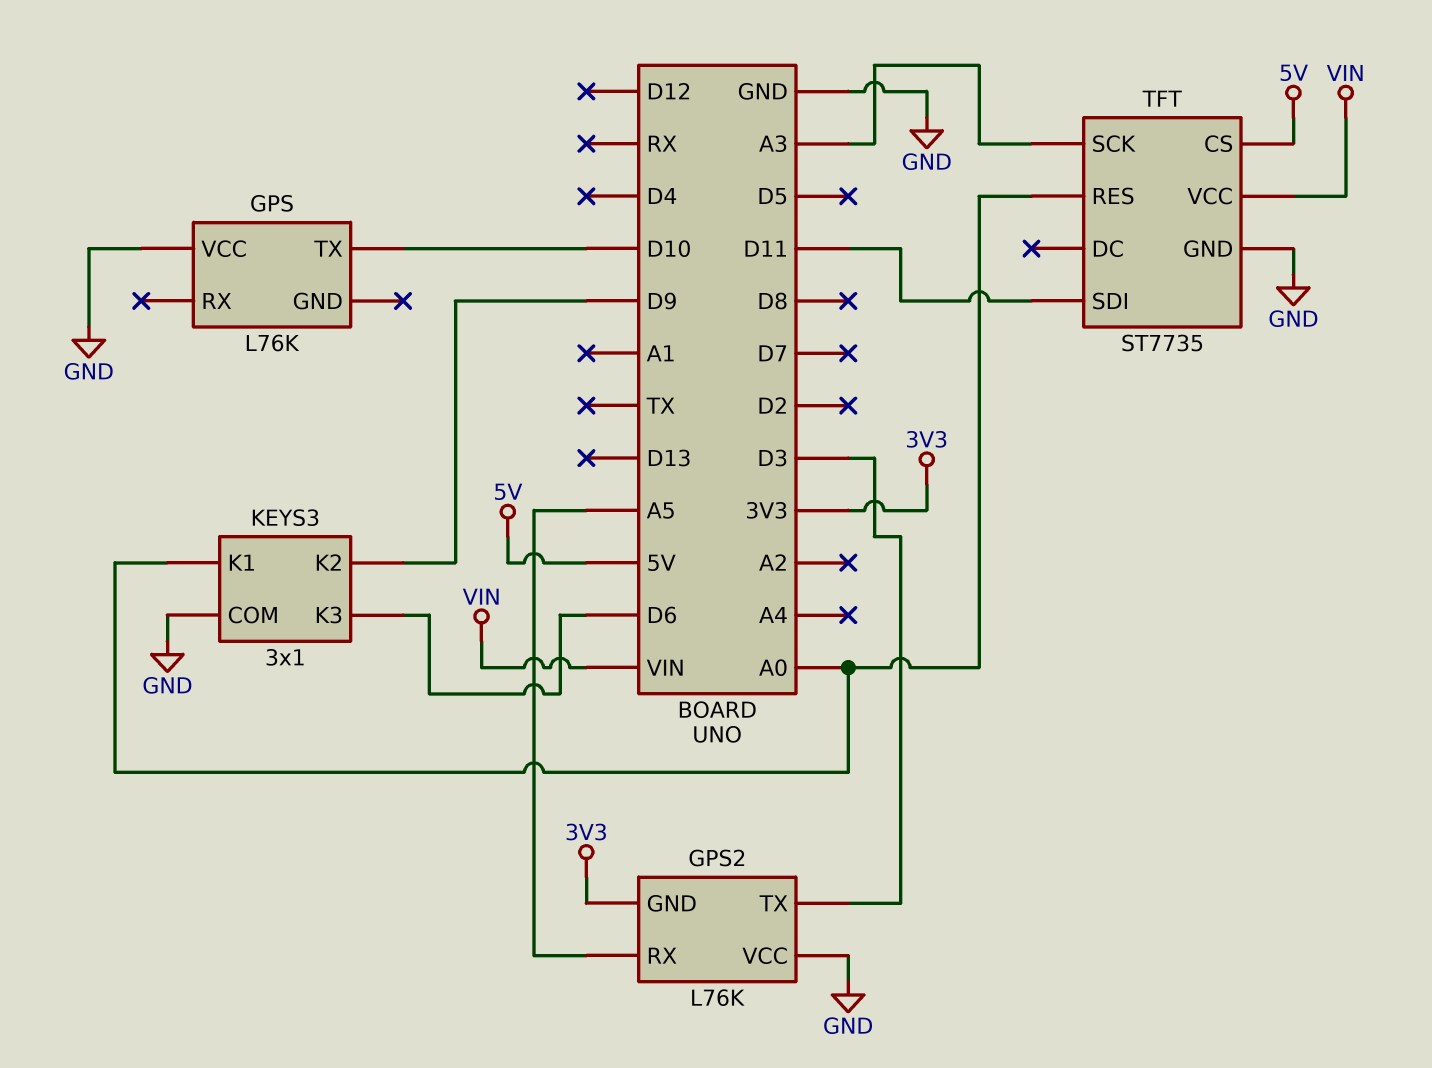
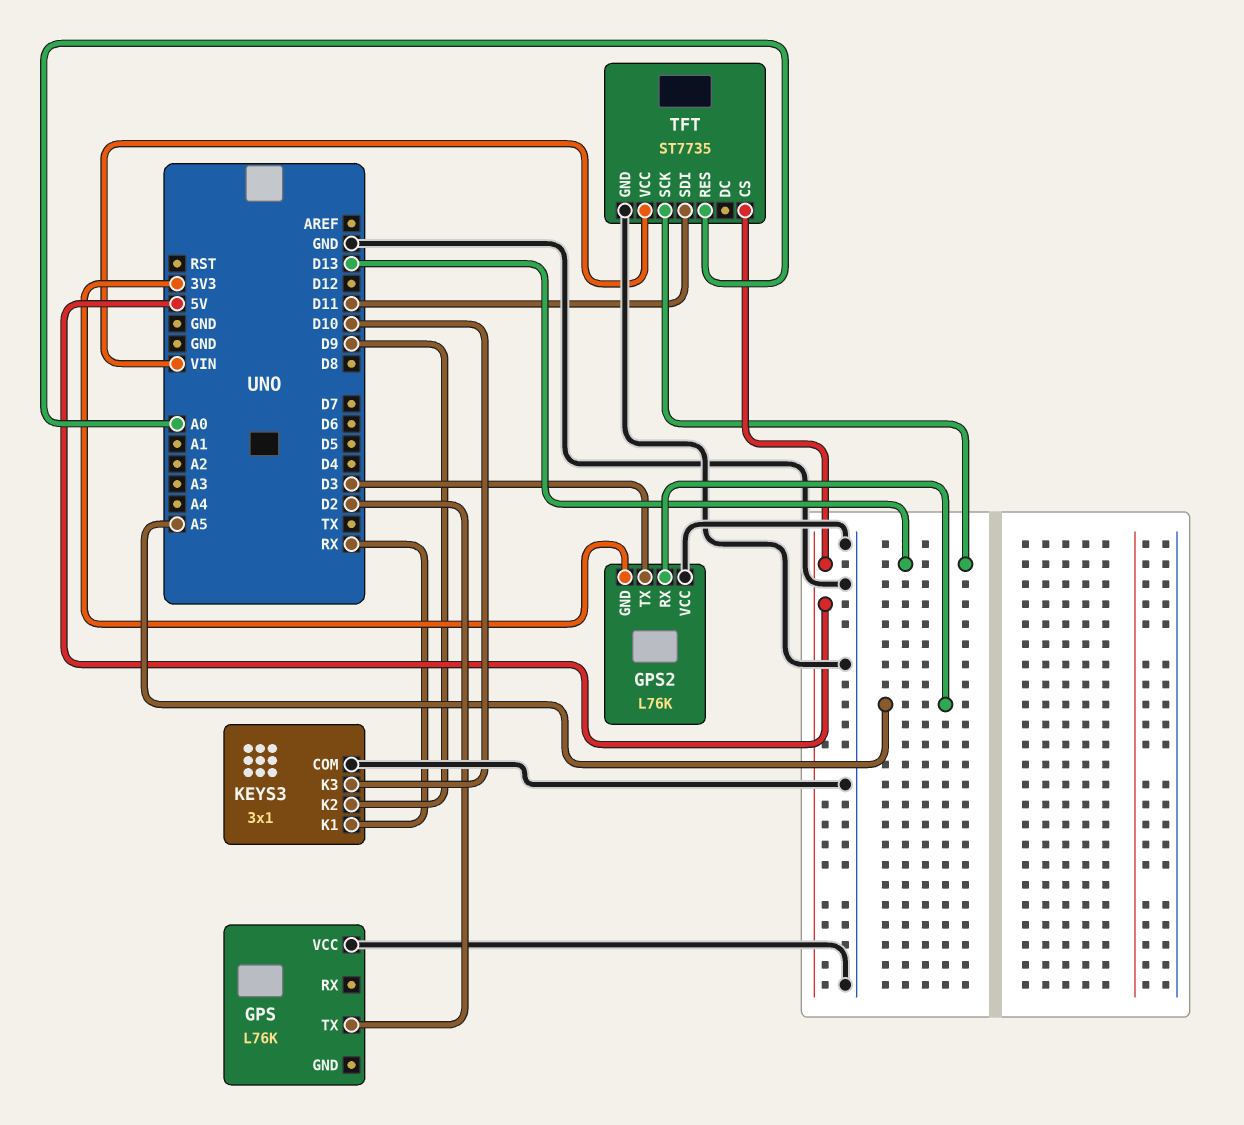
GPS pin TX: D10 -> D2
KEYS3 pin K1: A0 -> RX
KEYS3 pin K3: D6 -> D10
TFT pin SCK: A3 -> D13

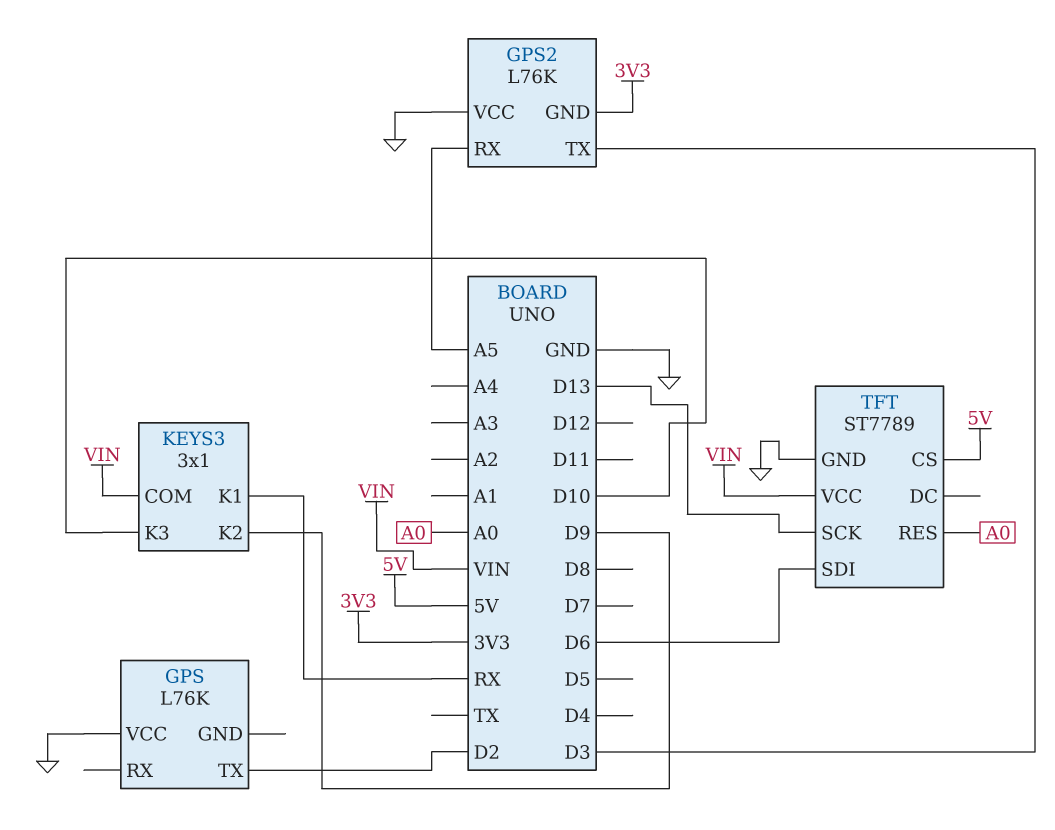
KEYS3 pin COM: GND -> VIN
TFT: ST7735 -> ST7789
TFT pin SDI: D11 -> D6

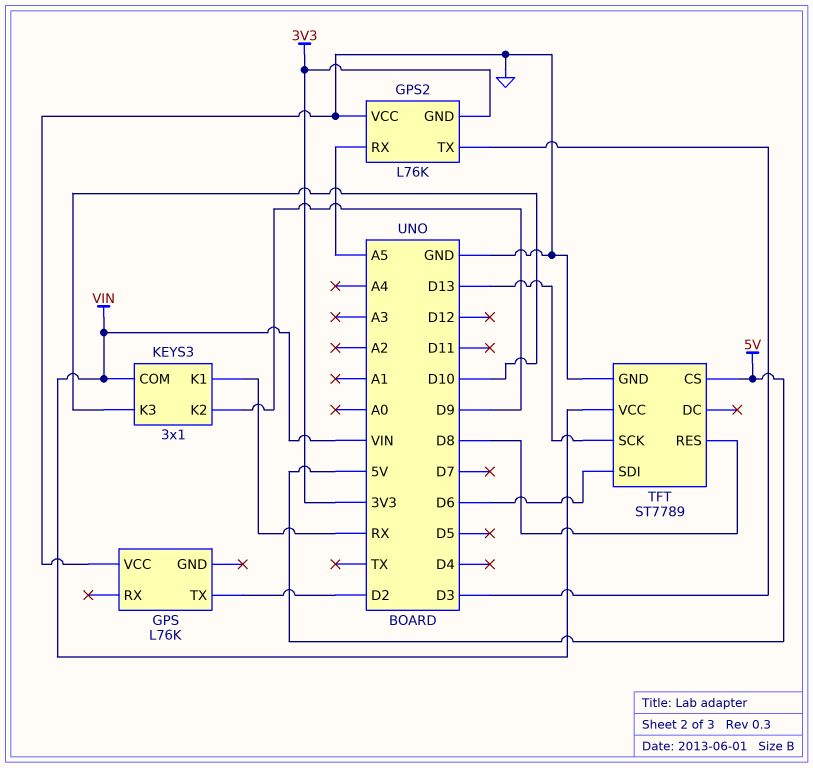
TFT pin RES: A0 -> D8

